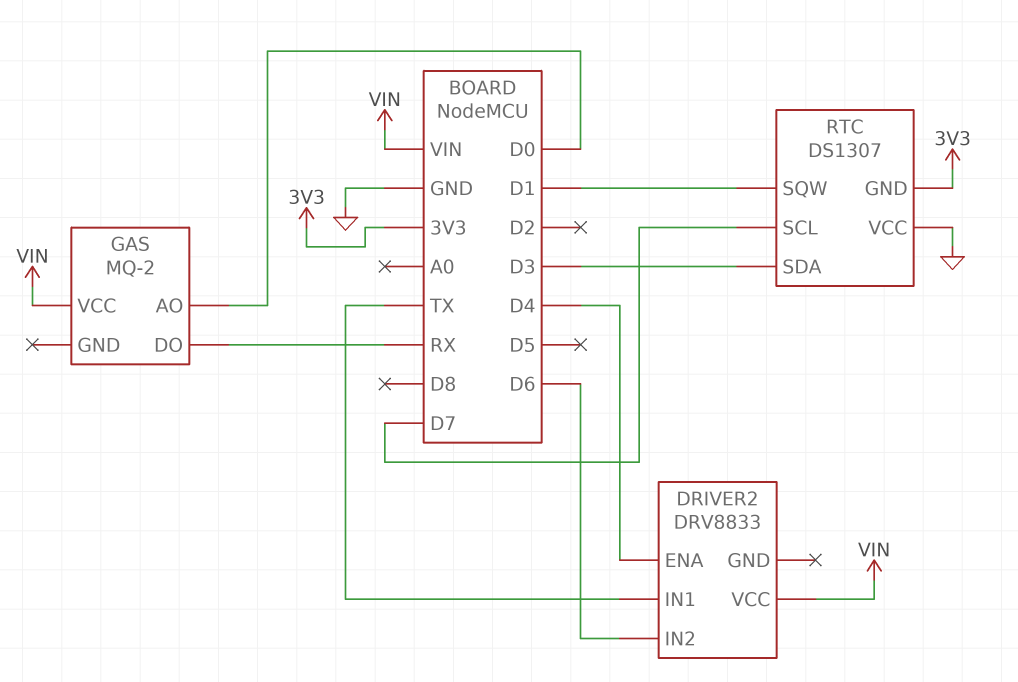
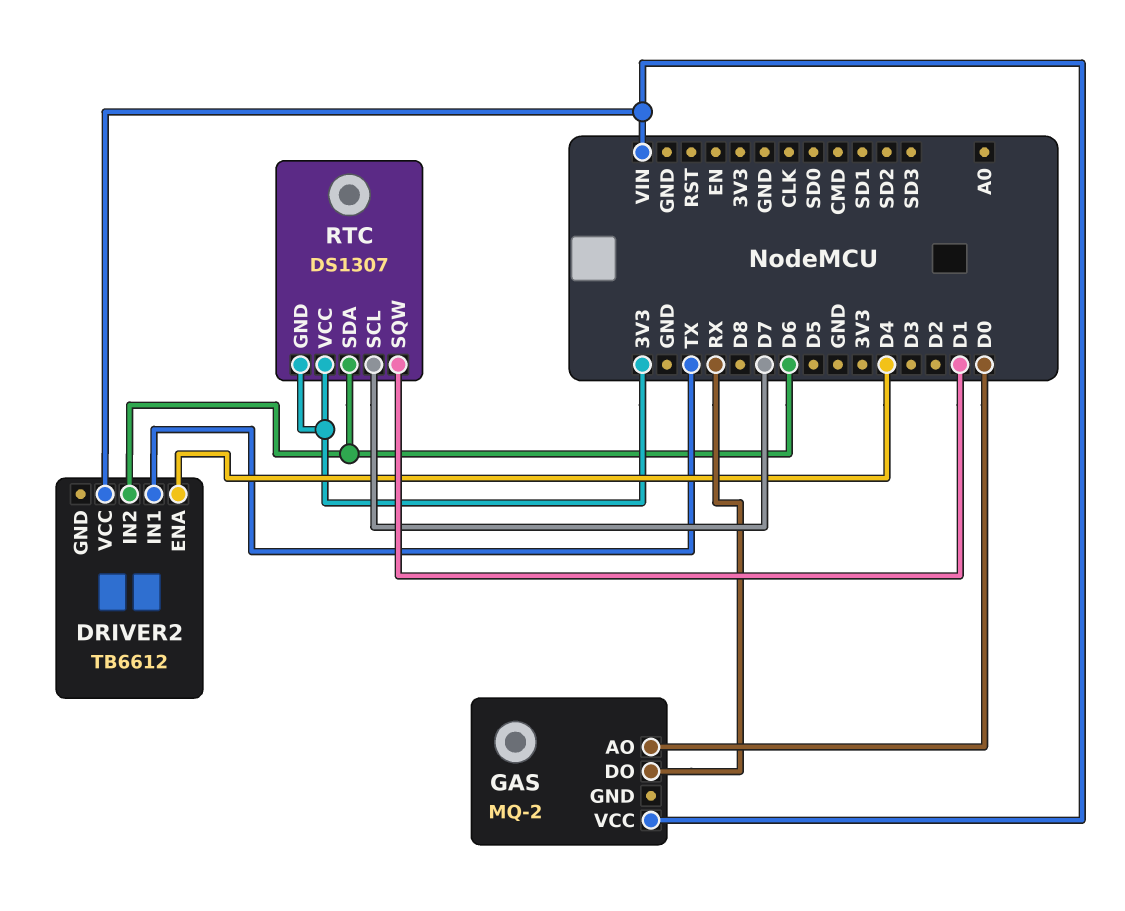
DRIVER2: DRV8833 -> TB6612
RTC pin SDA: D3 -> D6
RTC pin VCC: GND -> 3V3

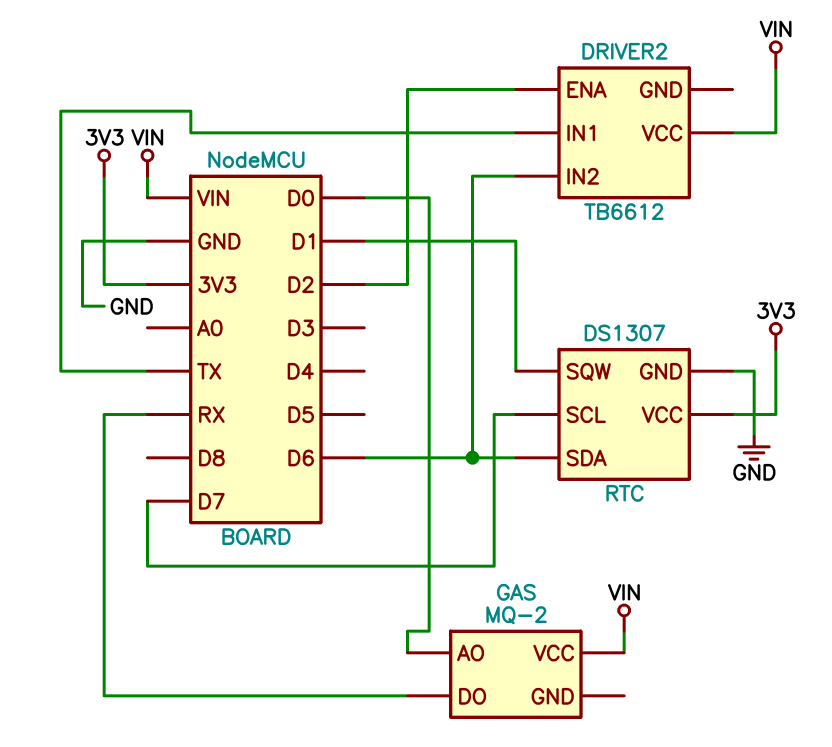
DRIVER2 pin ENA: D4 -> D2
RTC pin GND: 3V3 -> GND

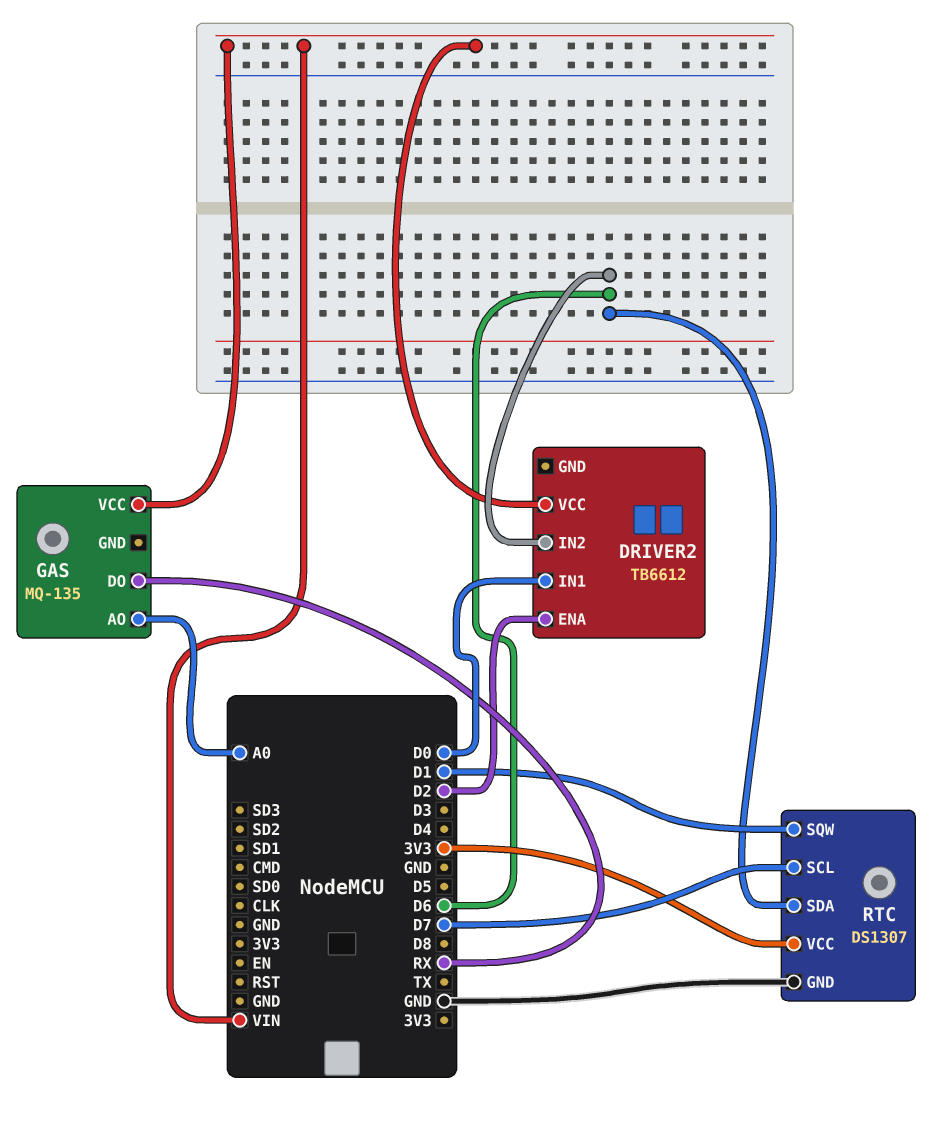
DRIVER2 pin IN1: TX -> D0
GAS: MQ-2 -> MQ-135
GAS pin AO: D0 -> A0

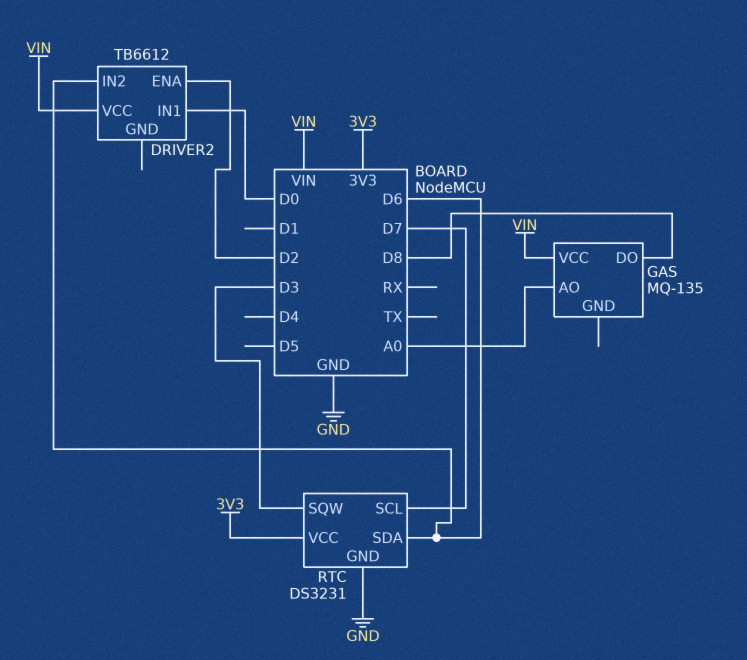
GAS pin DO: RX -> D8
RTC: DS1307 -> DS3231
RTC pin SQW: D1 -> D3

